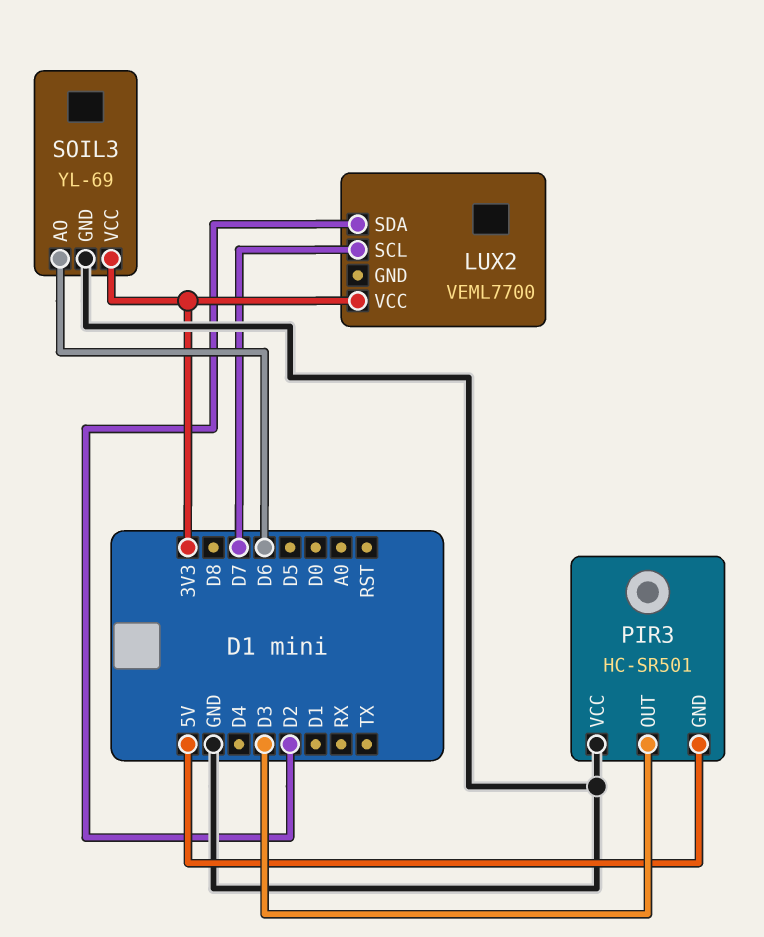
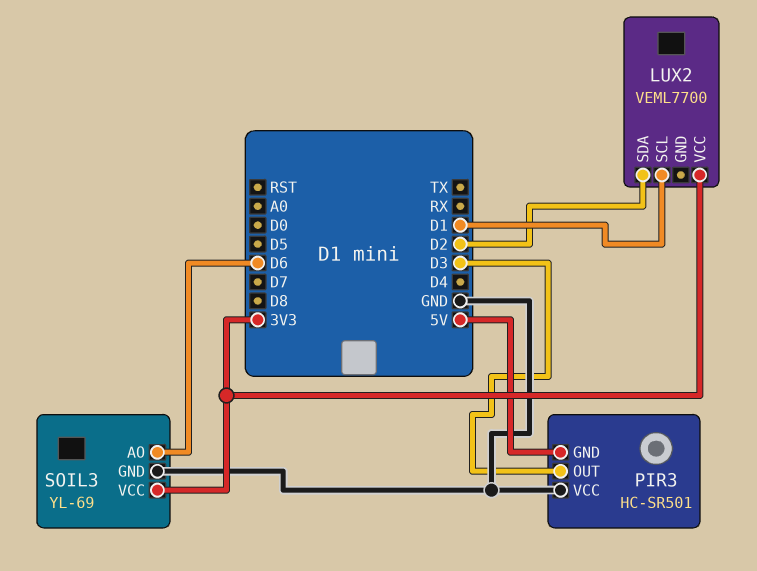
LUX2 pin SCL: D7 -> D1

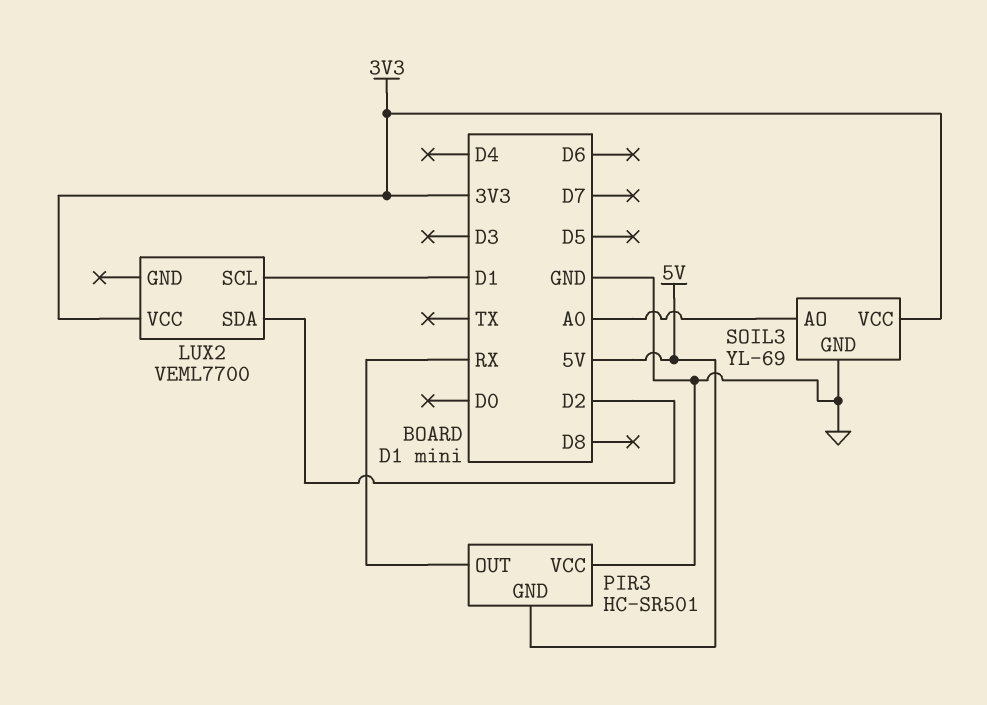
PIR3 pin OUT: D3 -> RX
SOIL3 pin AO: D6 -> A0

